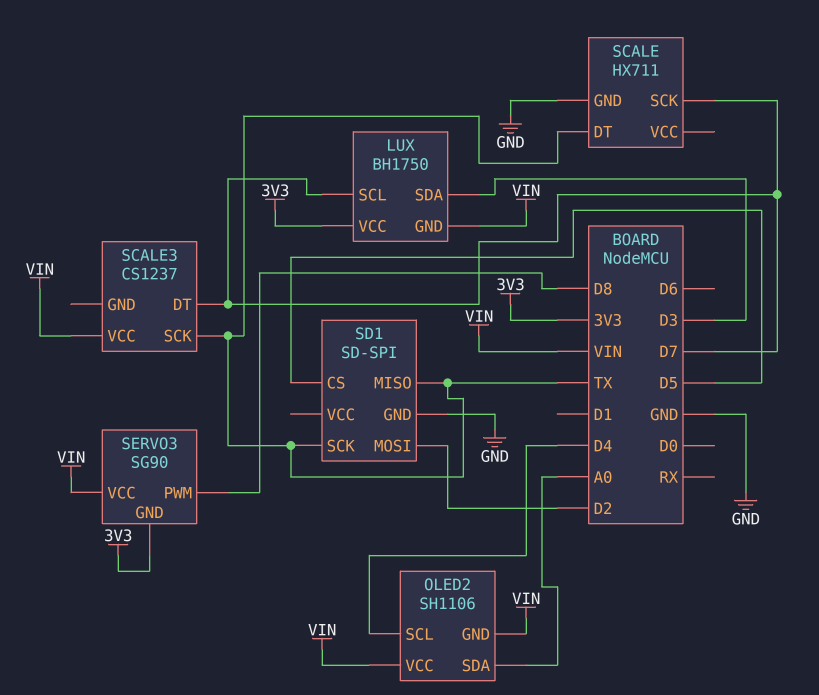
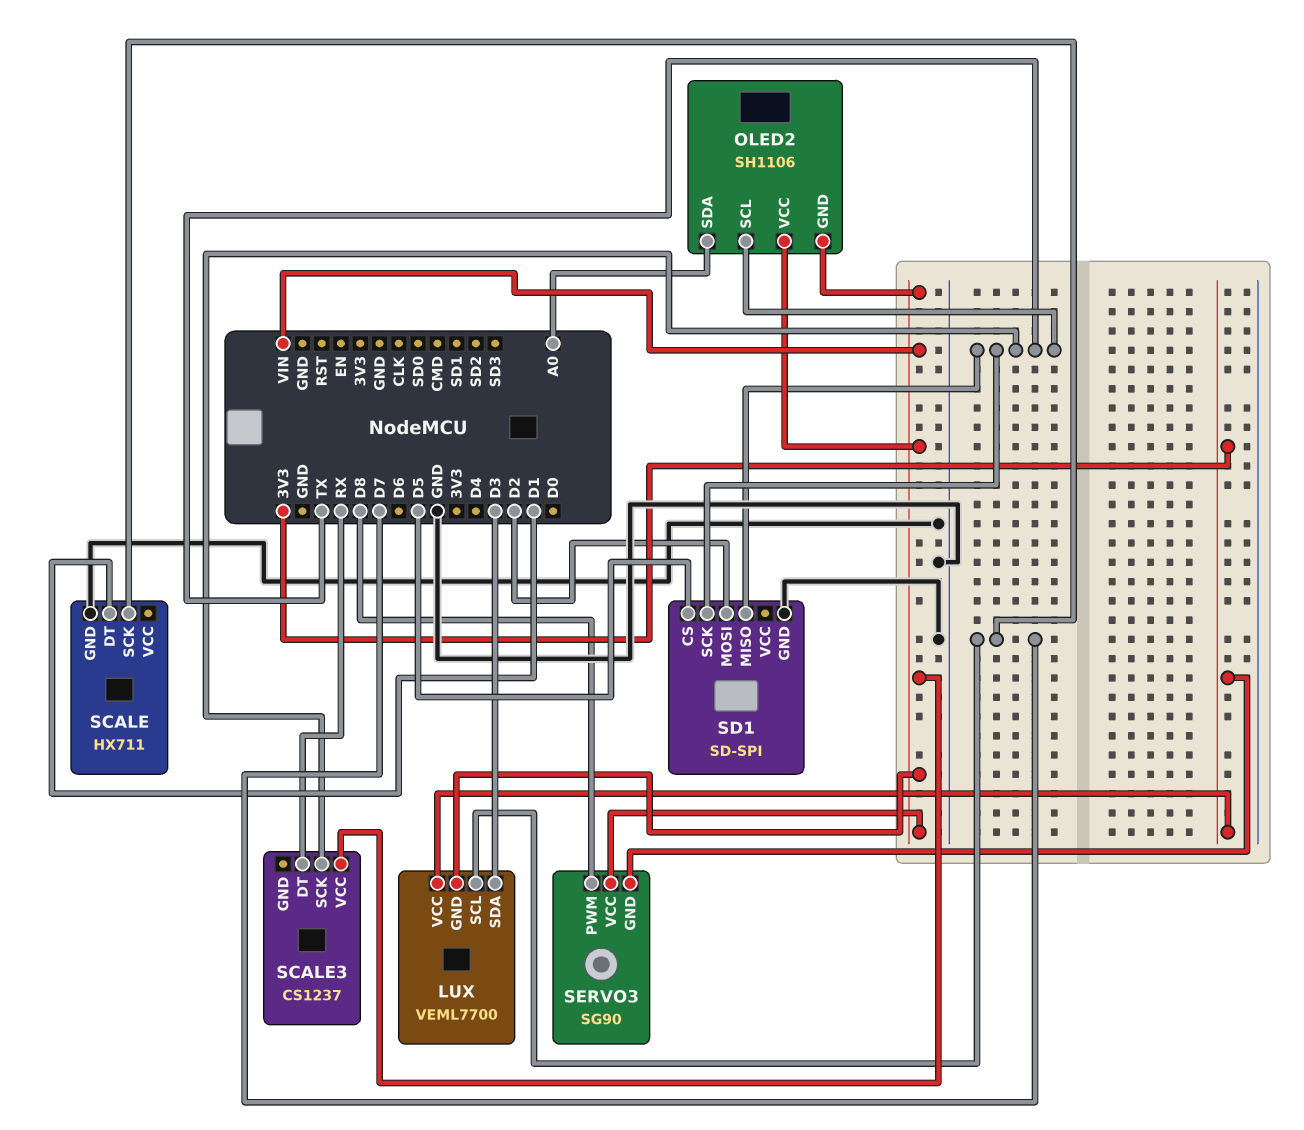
LUX: BH1750 -> VEML7700
OLED2 pin SCL: D4 -> TX
SCALE pin DT: TX -> D1
SCALE3 pin DT: D7 -> RX

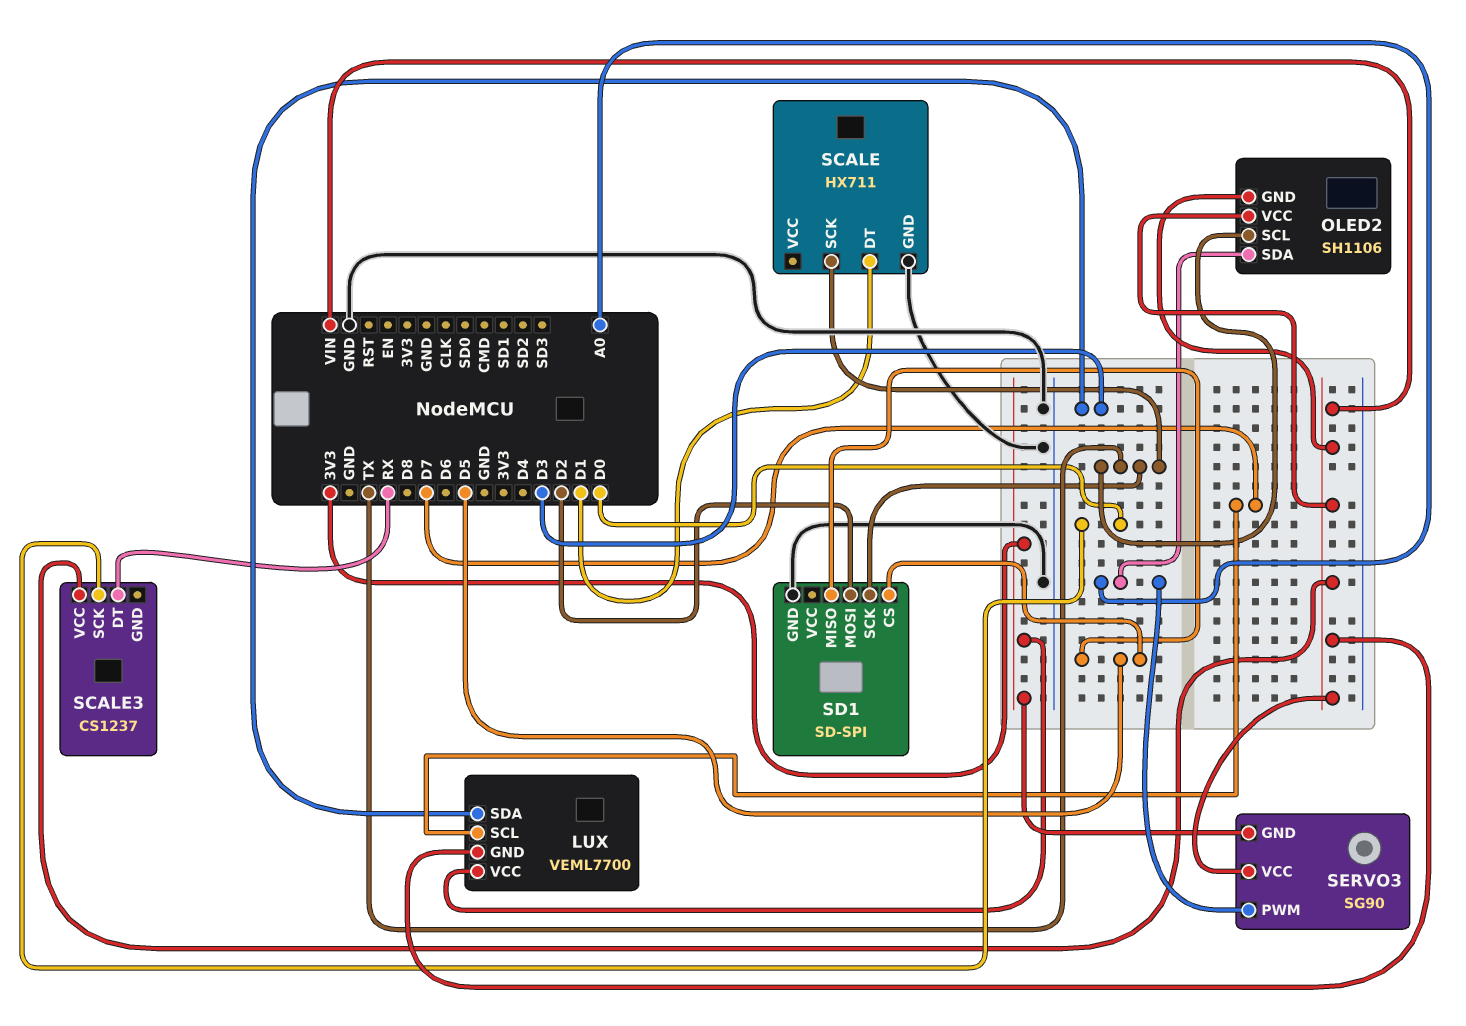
SCALE pin SCK: D7 -> TX
SCALE3 pin SCK: TX -> D0
SD1 pin MISO: TX -> D5
SERVO3 pin PWM: D8 -> A0

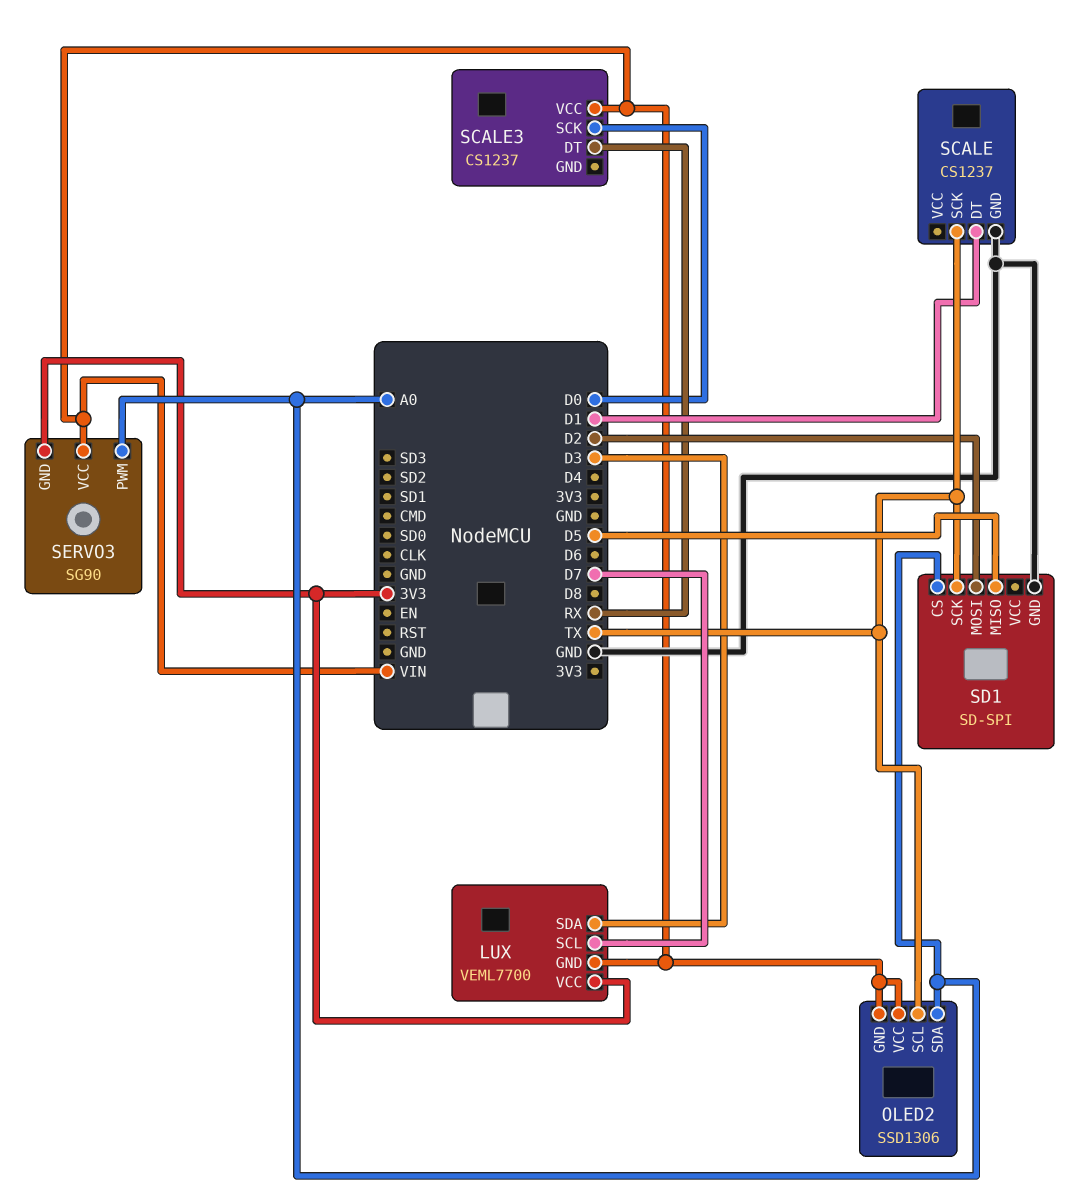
OLED2: SH1106 -> SSD1306
SCALE: HX711 -> CS1237
SD1 pin CS: D5 -> A0

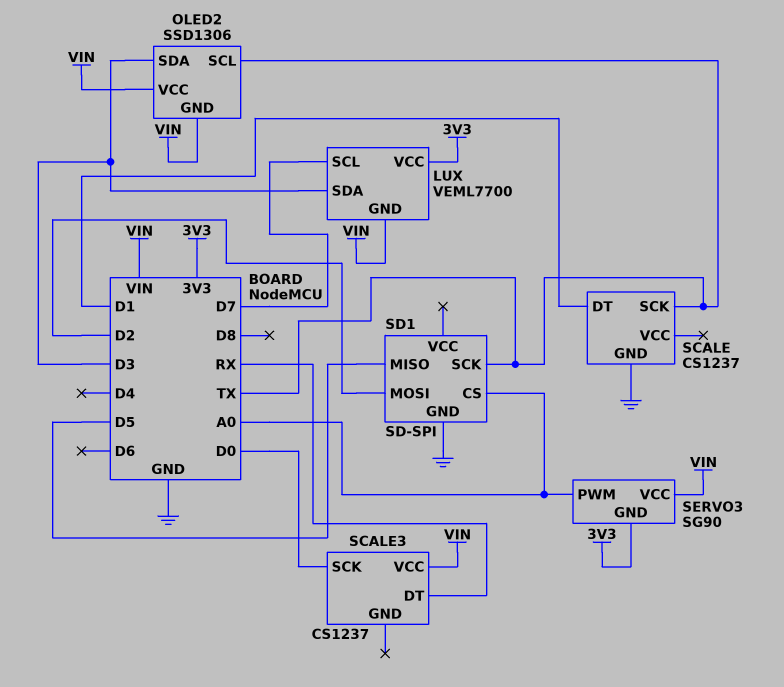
OLED2 pin SDA: A0 -> D3

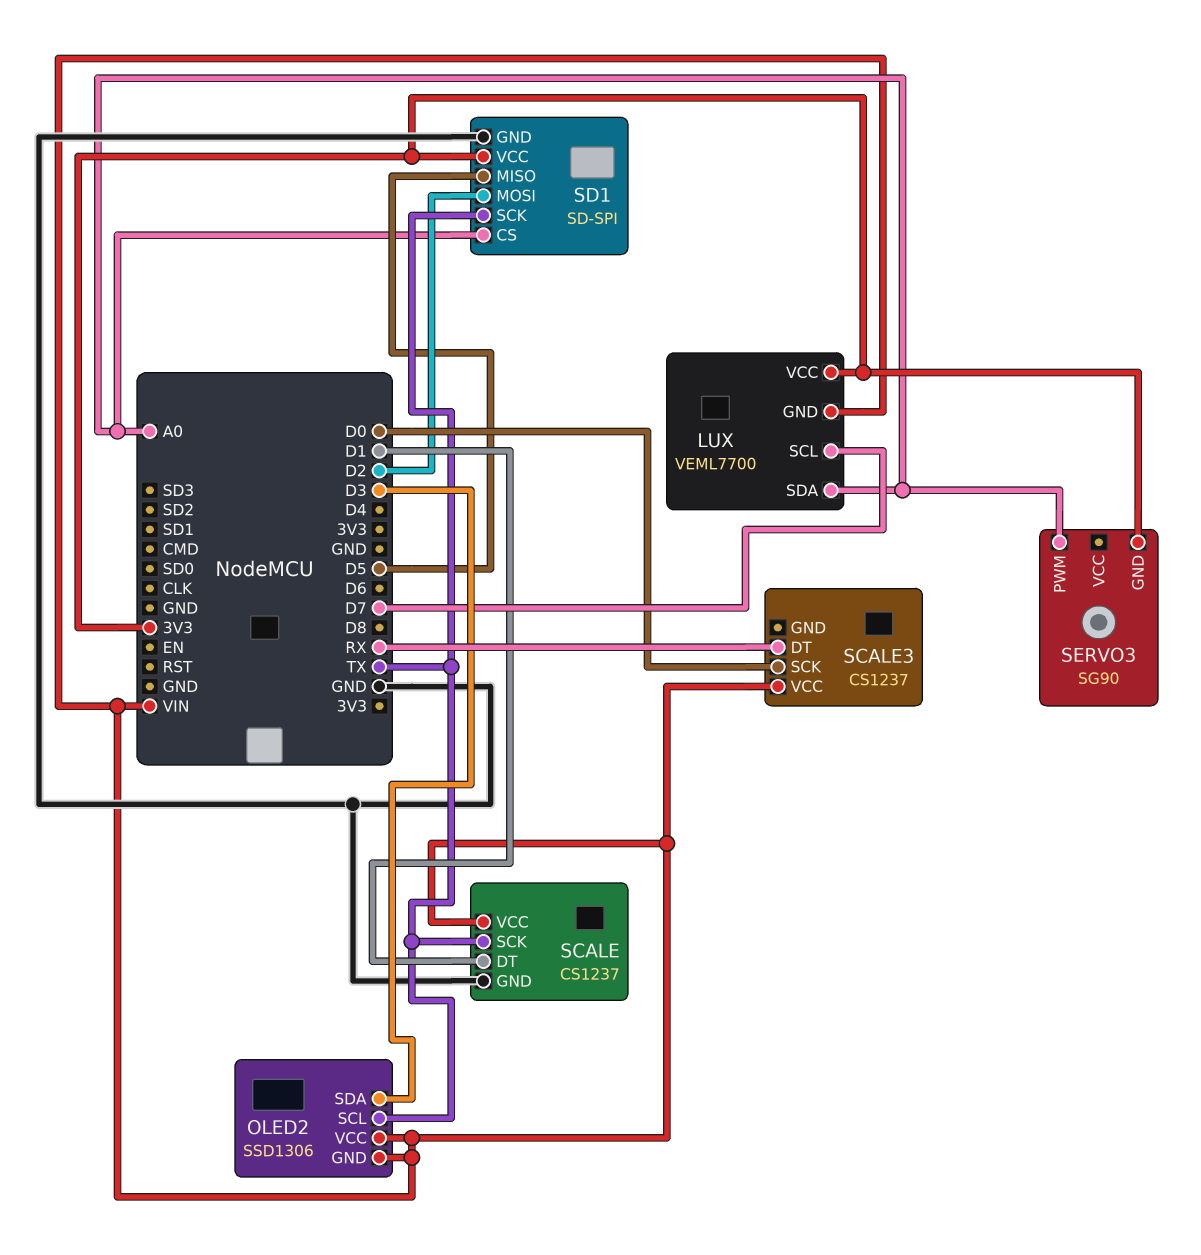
LUX pin SDA: D3 -> A0
SCALE pin VCC: none -> VIN
SD1 pin VCC: none -> 3V3
SERVO3 pin VCC: VIN -> none

